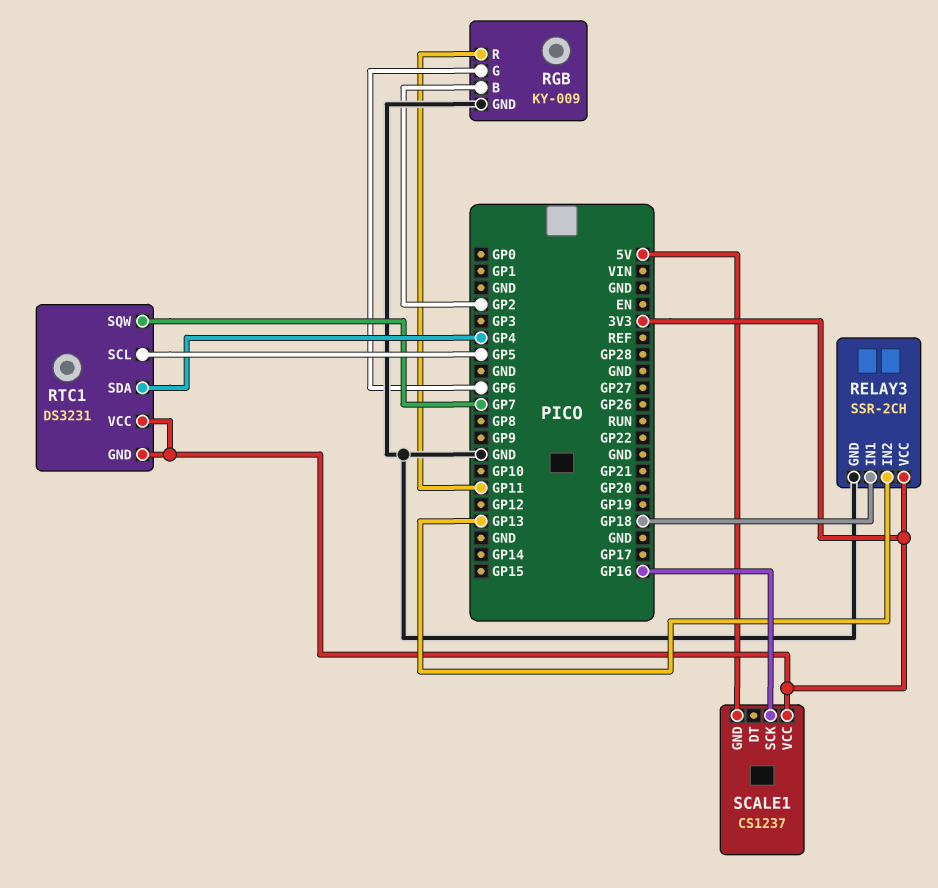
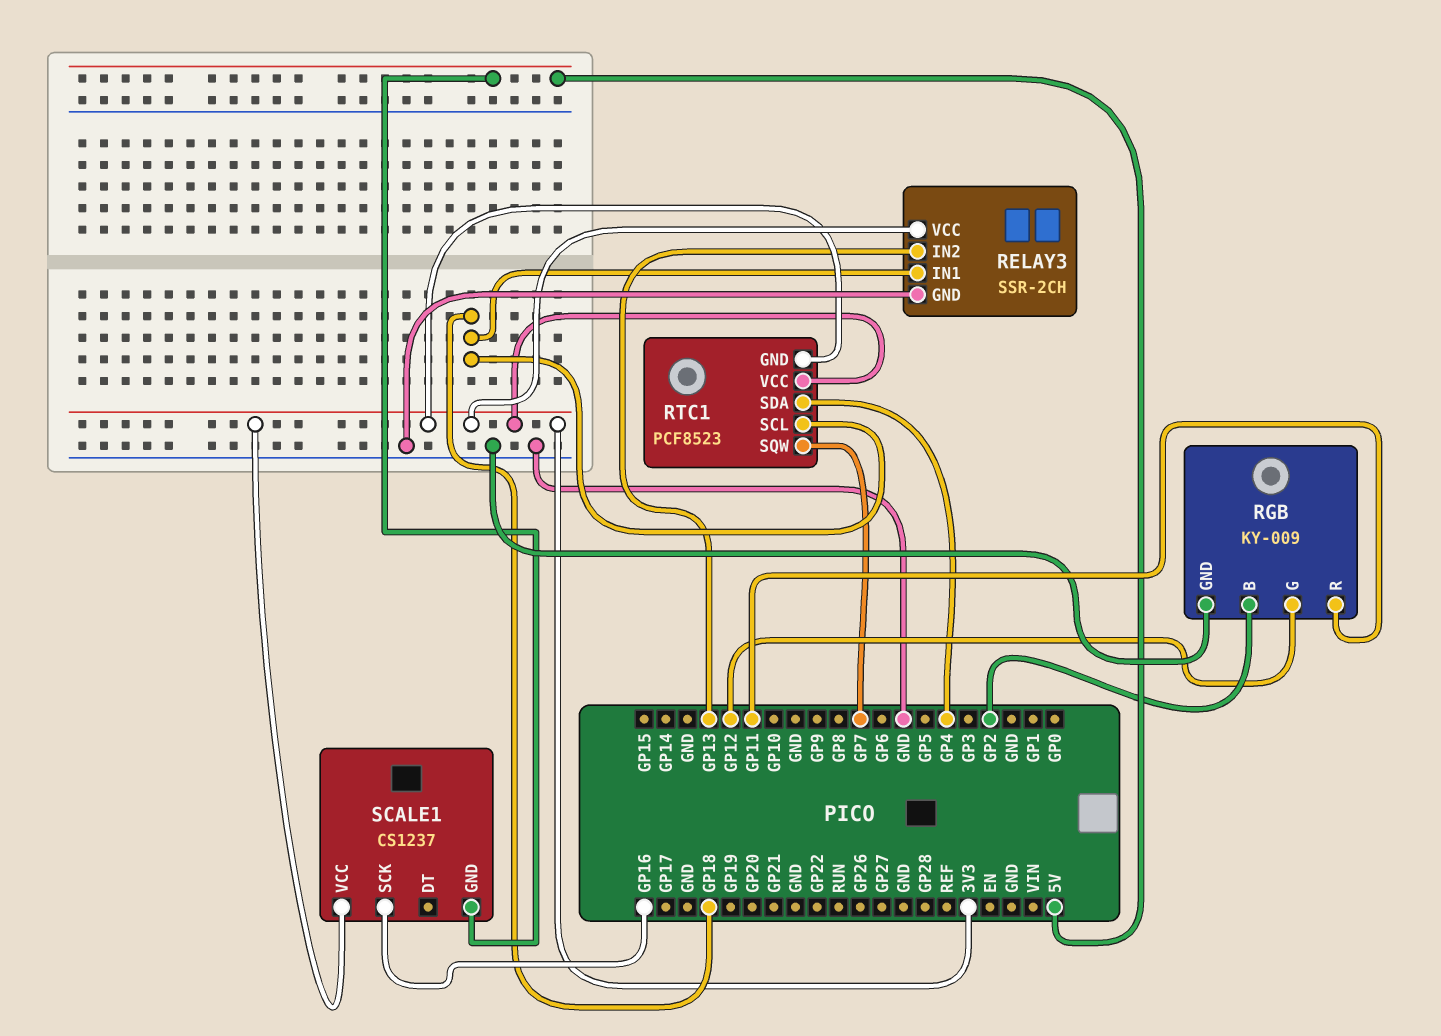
RGB pin G: GP6 -> GP12
RTC1: DS3231 -> PCF8523
RTC1 pin SCL: GP5 -> GP18

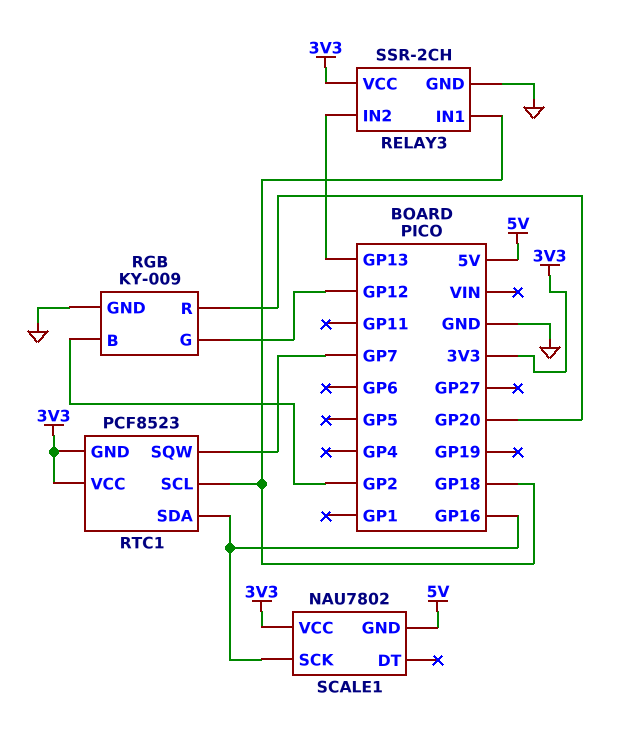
RGB pin R: GP11 -> GP20
RTC1 pin SDA: GP4 -> GP16
SCALE1: CS1237 -> NAU7802

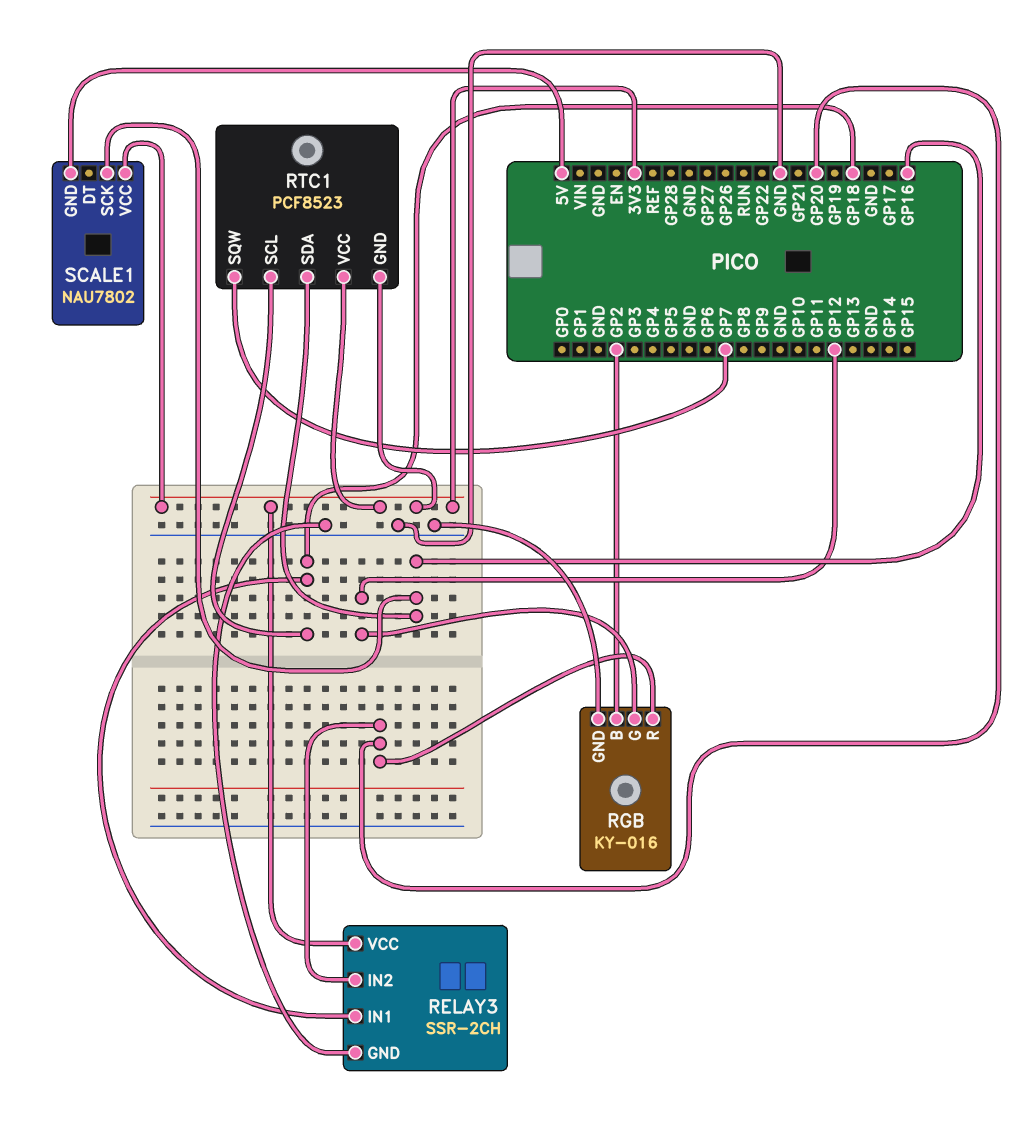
RELAY3 pin IN2: GP13 -> GP20
RGB: KY-009 -> KY-016

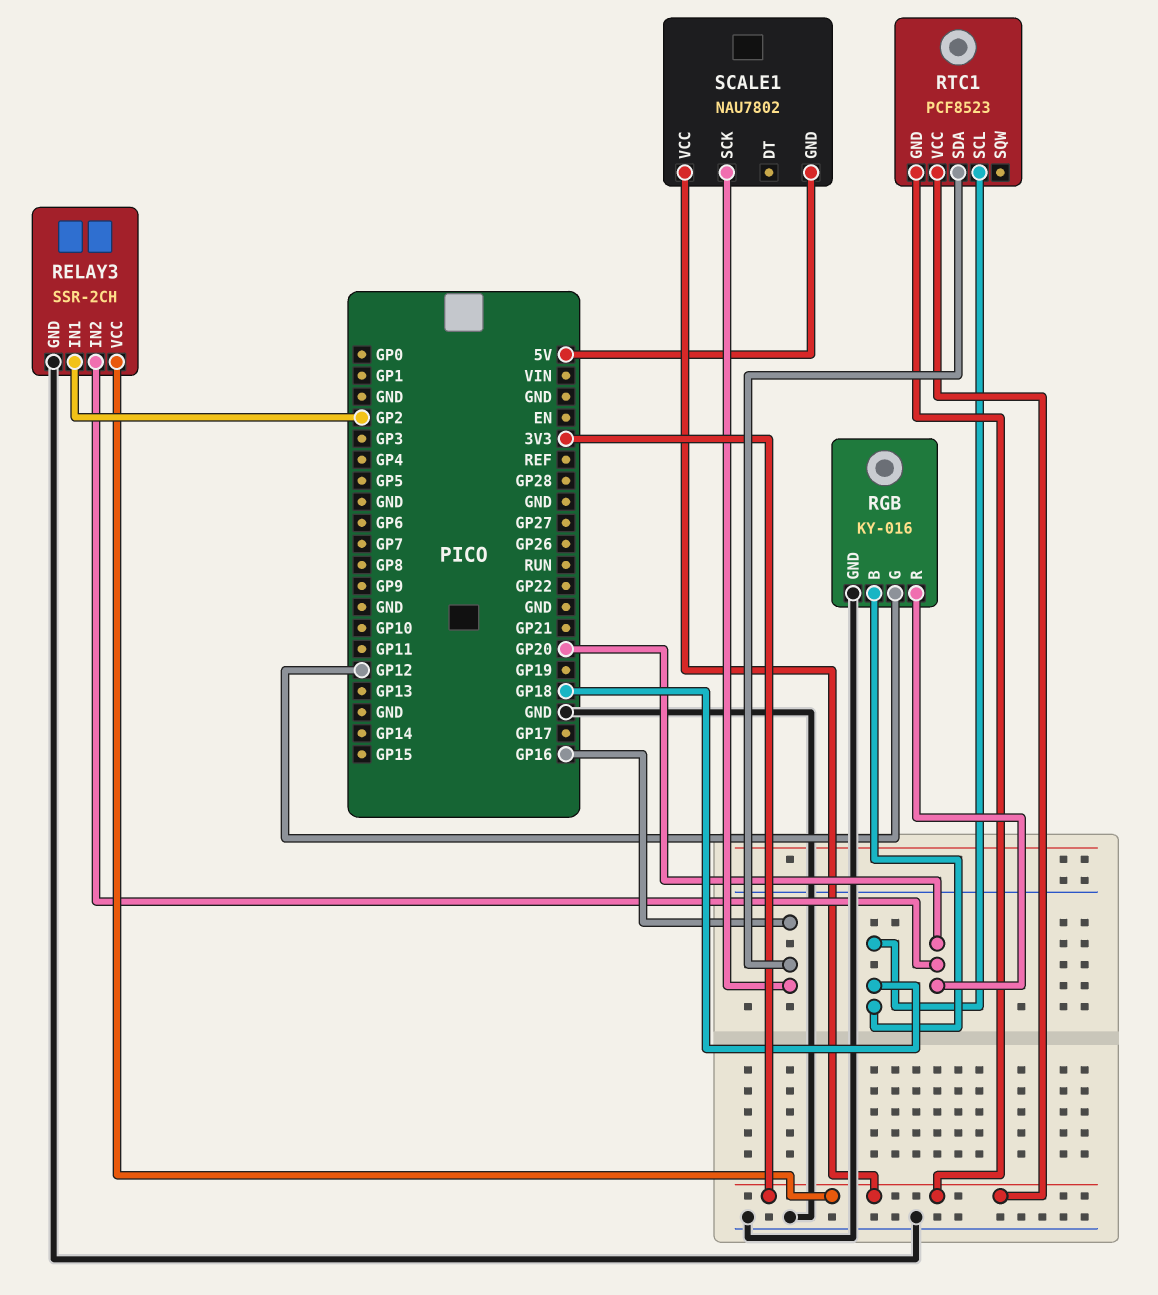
RELAY3 pin IN1: GP18 -> GP2
RGB pin B: GP2 -> GP18
RTC1 pin SQW: GP7 -> none

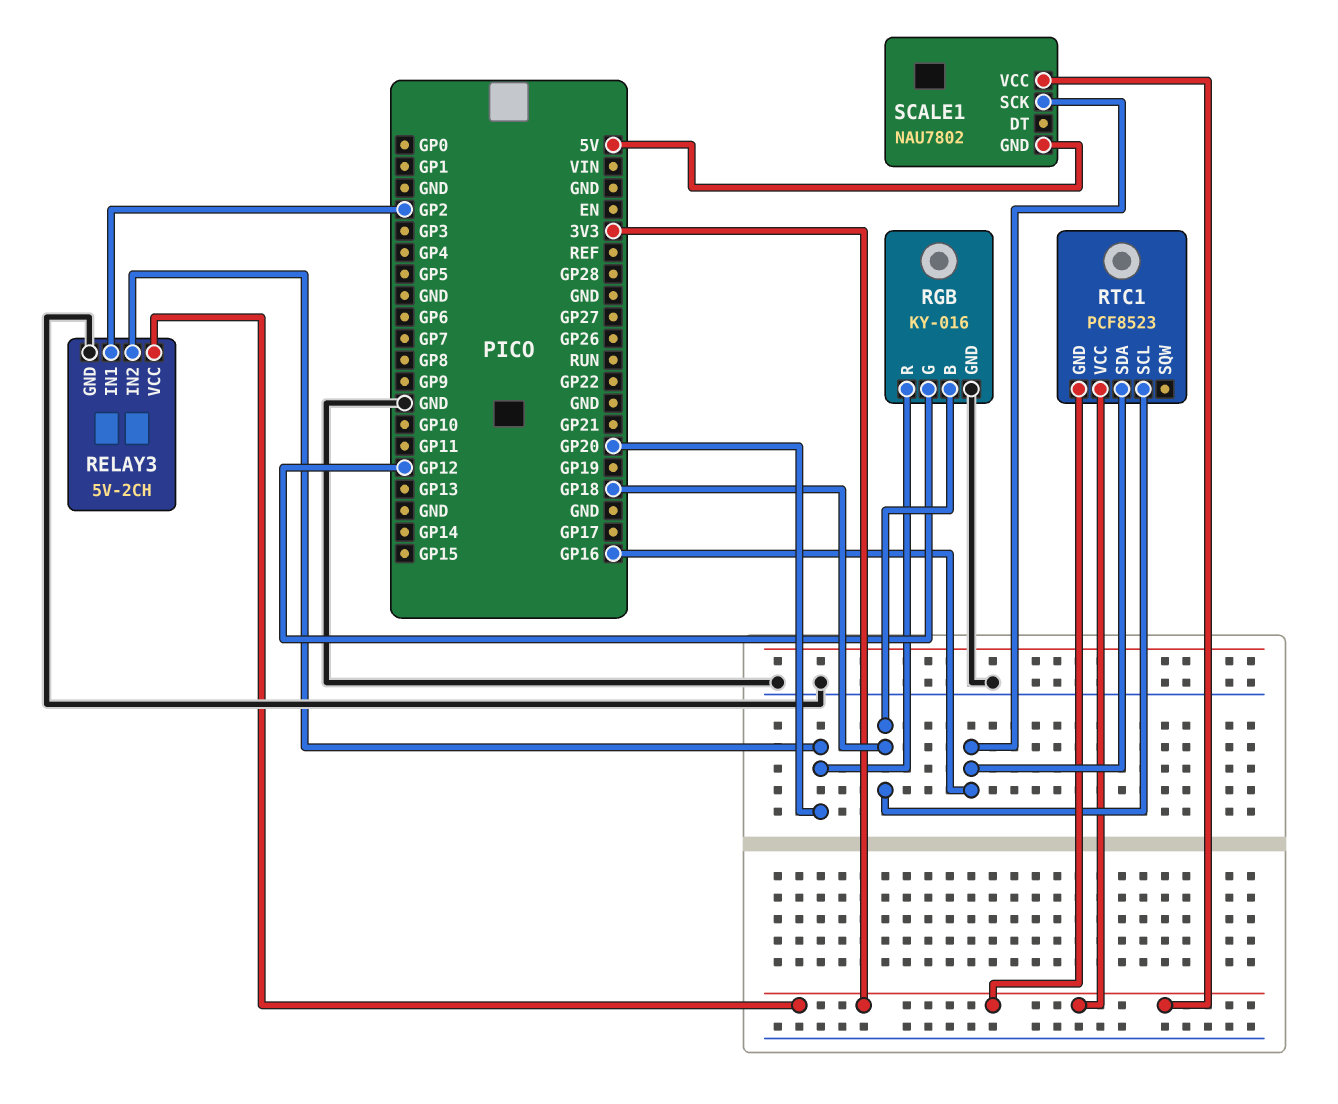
RELAY3: SSR-2CH -> 5V-2CH

